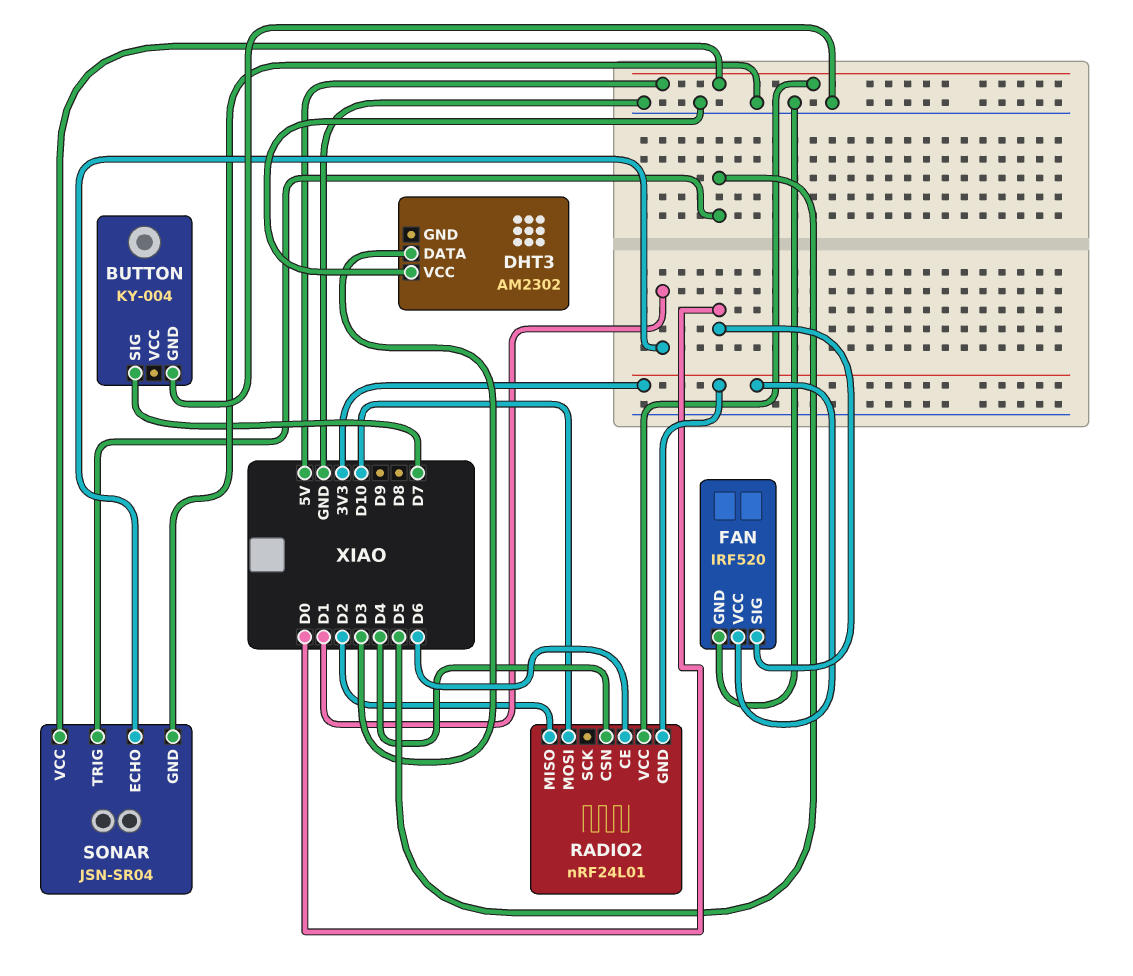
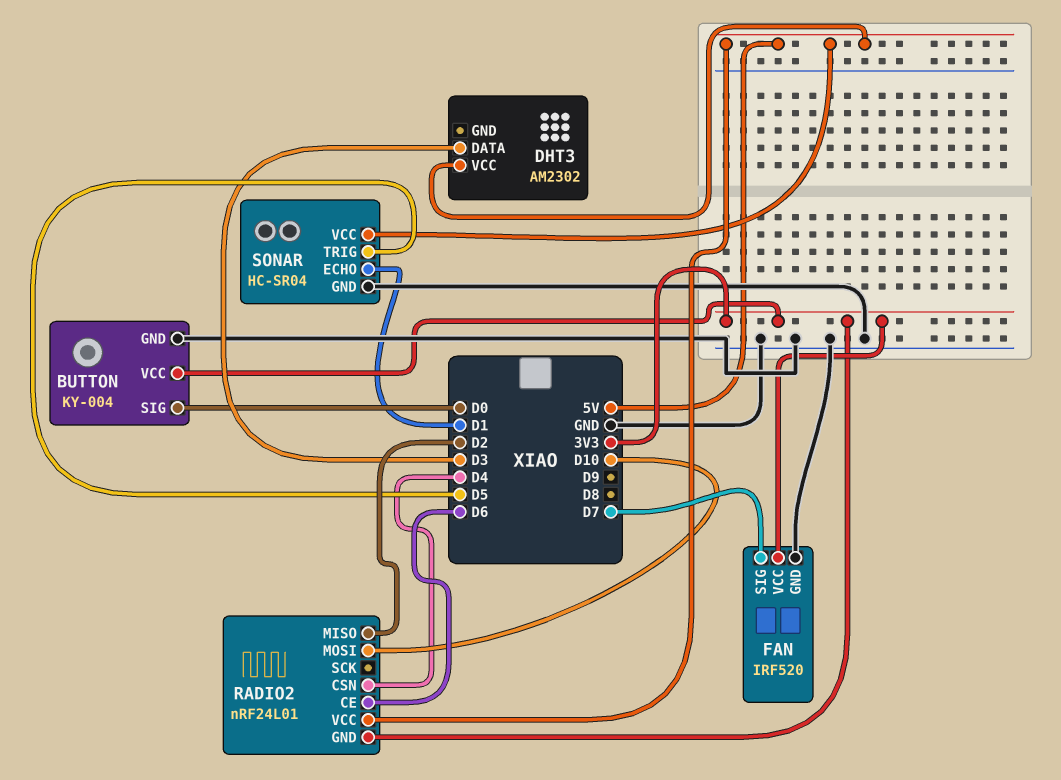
BUTTON pin SIG: D7 -> D0
BUTTON pin VCC: none -> 3V3
DHT3 pin VCC: GND -> 5V
FAN pin SIG: D0 -> D7
SONAR: JSN-SR04 -> HC-SR04

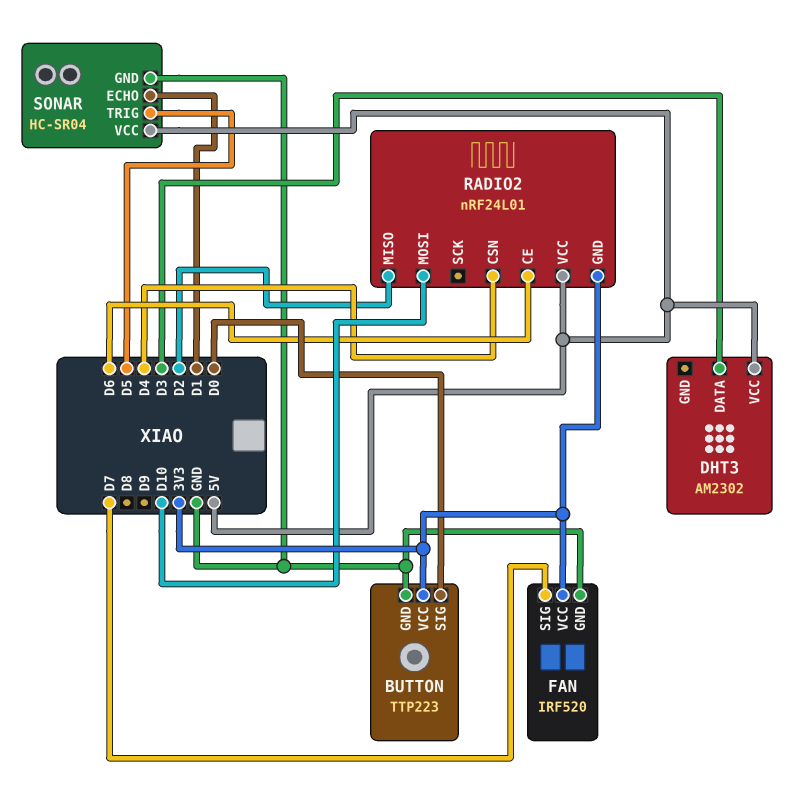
BUTTON: KY-004 -> TTP223

